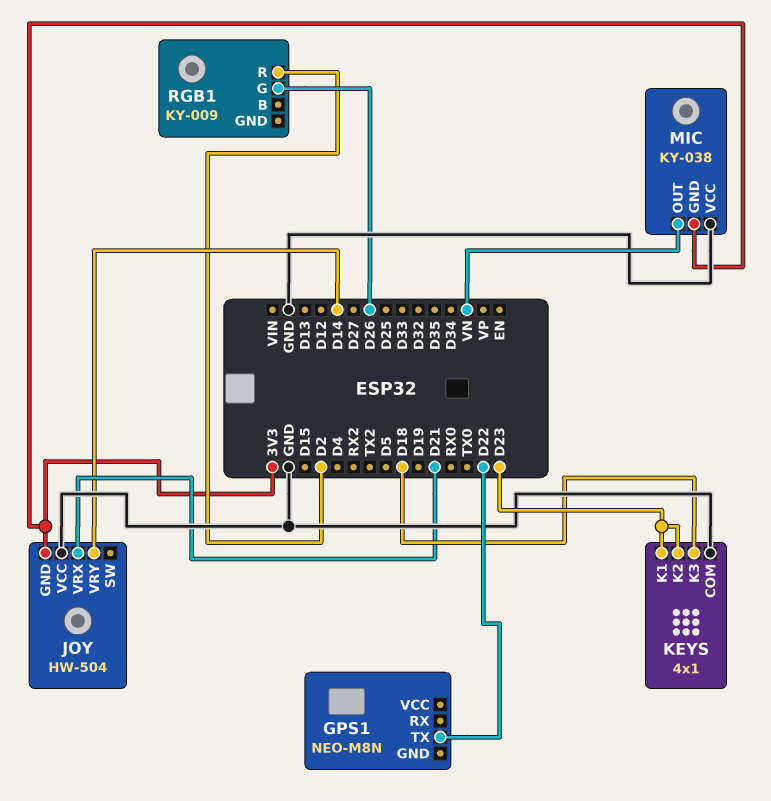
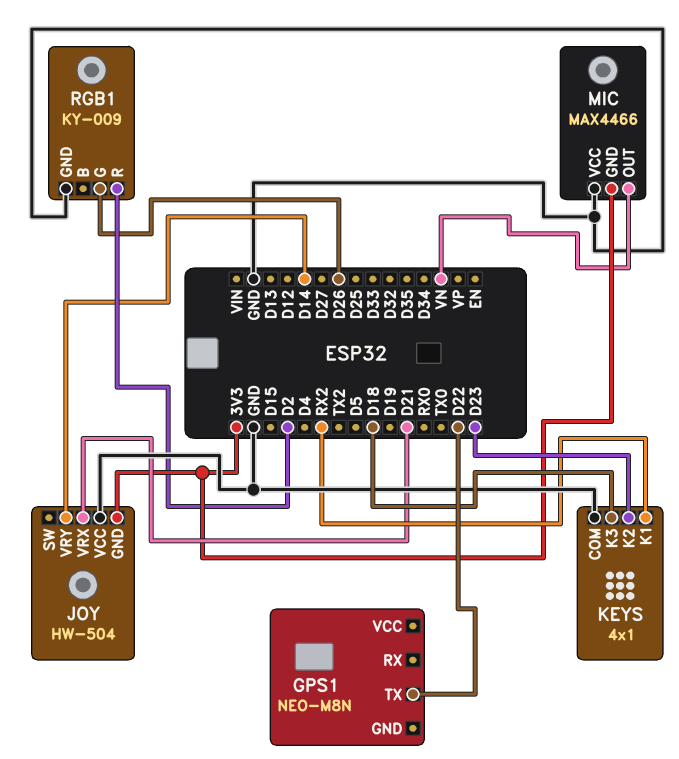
KEYS pin K1: D23 -> RX2
MIC: KY-038 -> MAX4466
RGB1 pin GND: none -> GND

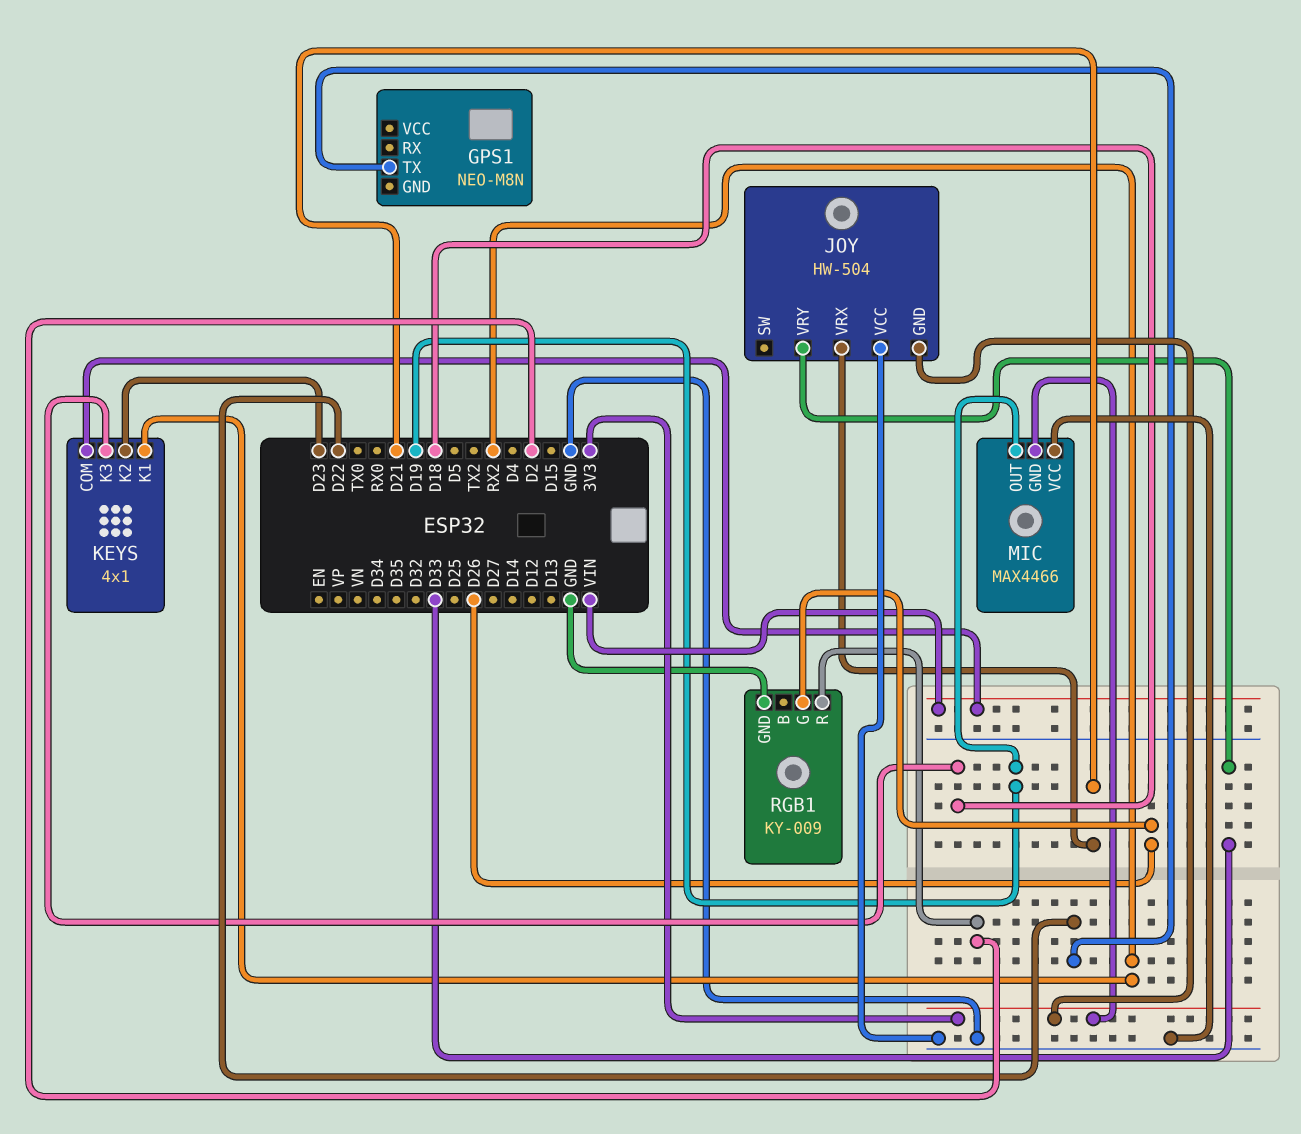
JOY pin VRY: D14 -> D33
KEYS pin COM: GND -> VIN
MIC pin OUT: VN -> D19

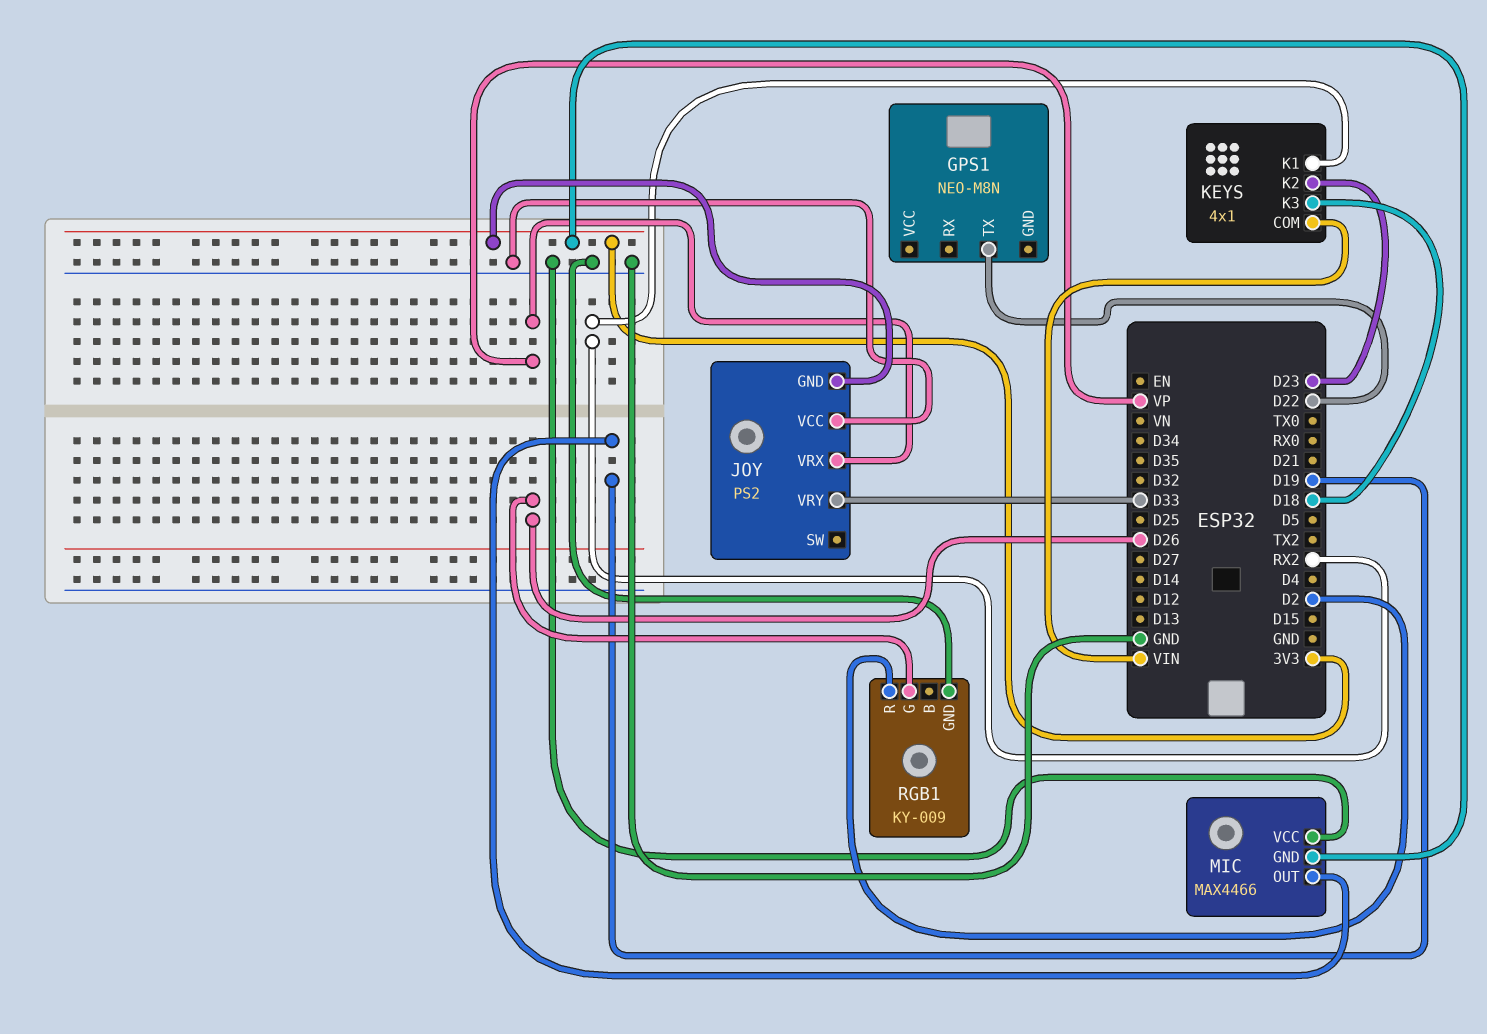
JOY: HW-504 -> PS2
JOY pin VRX: D21 -> VP

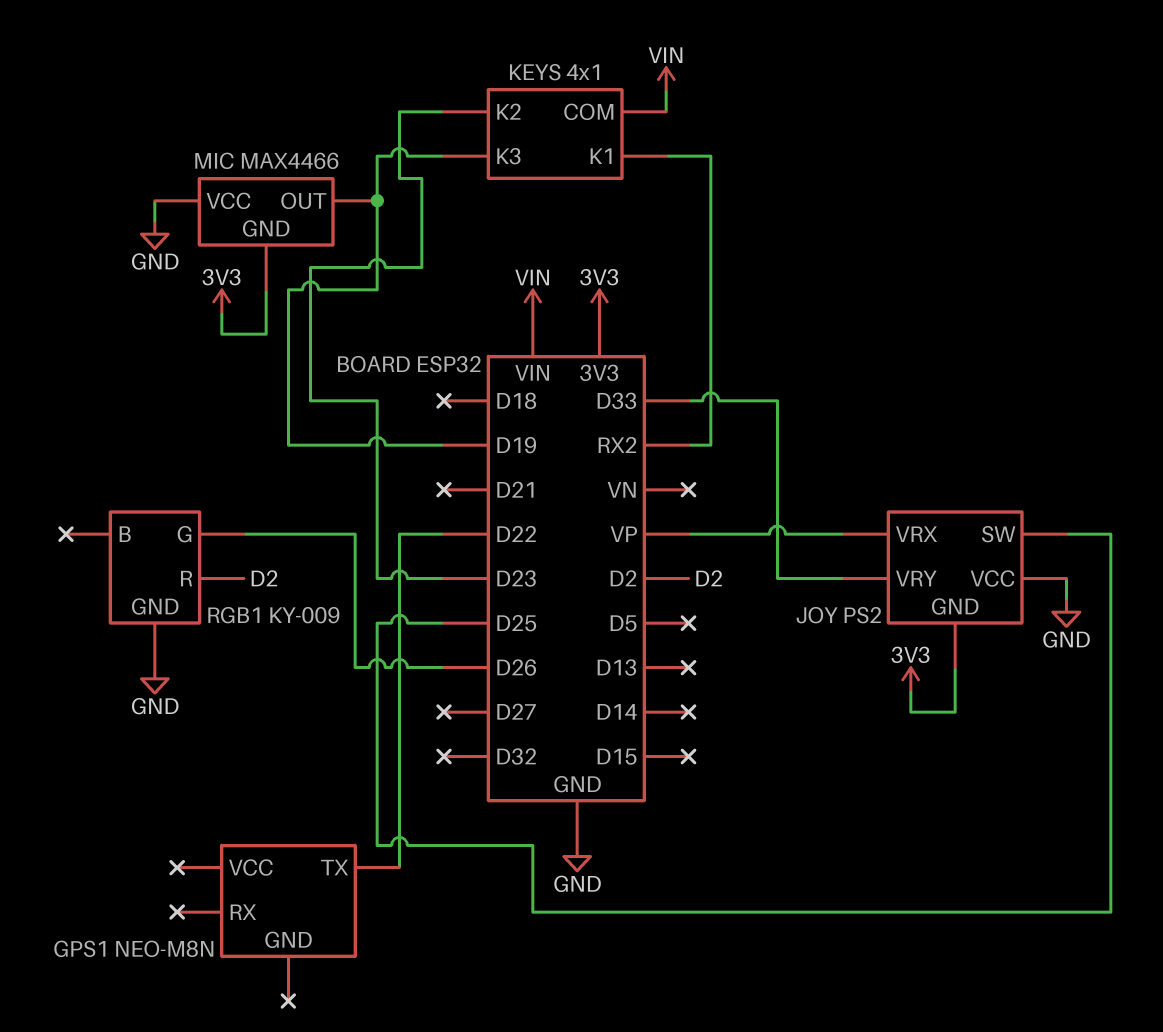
JOY pin SW: none -> D25
KEYS pin K3: D18 -> D19

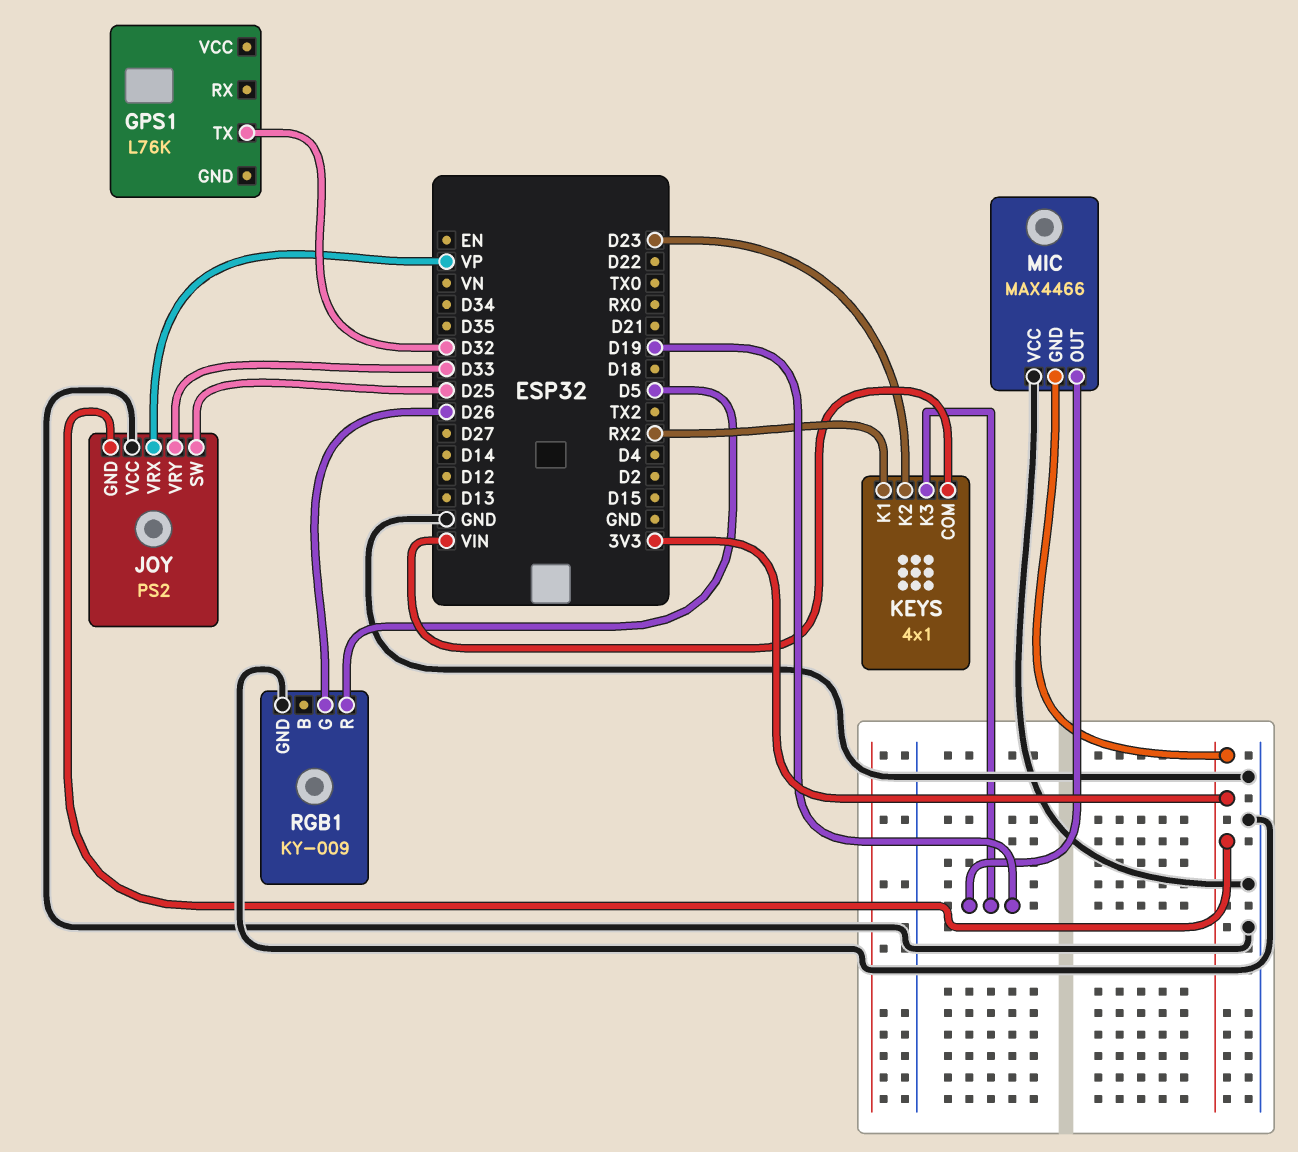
GPS1: NEO-M8N -> L76K
GPS1 pin TX: D22 -> D32
RGB1 pin R: D2 -> D5

